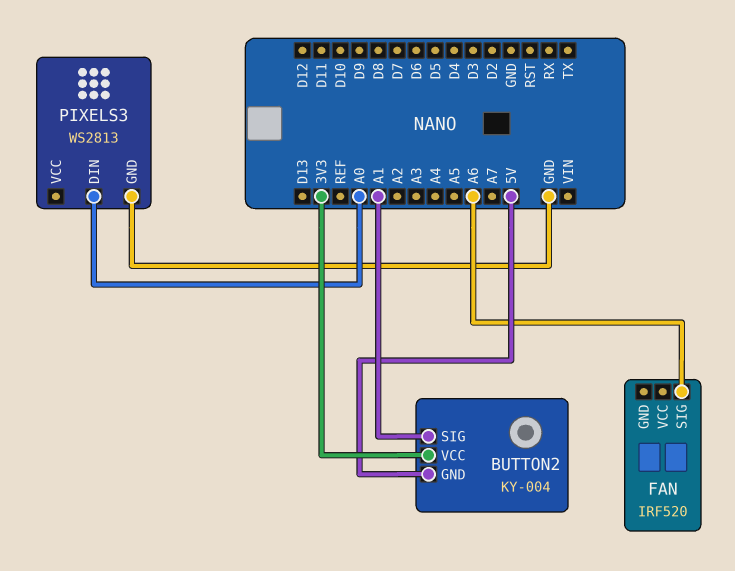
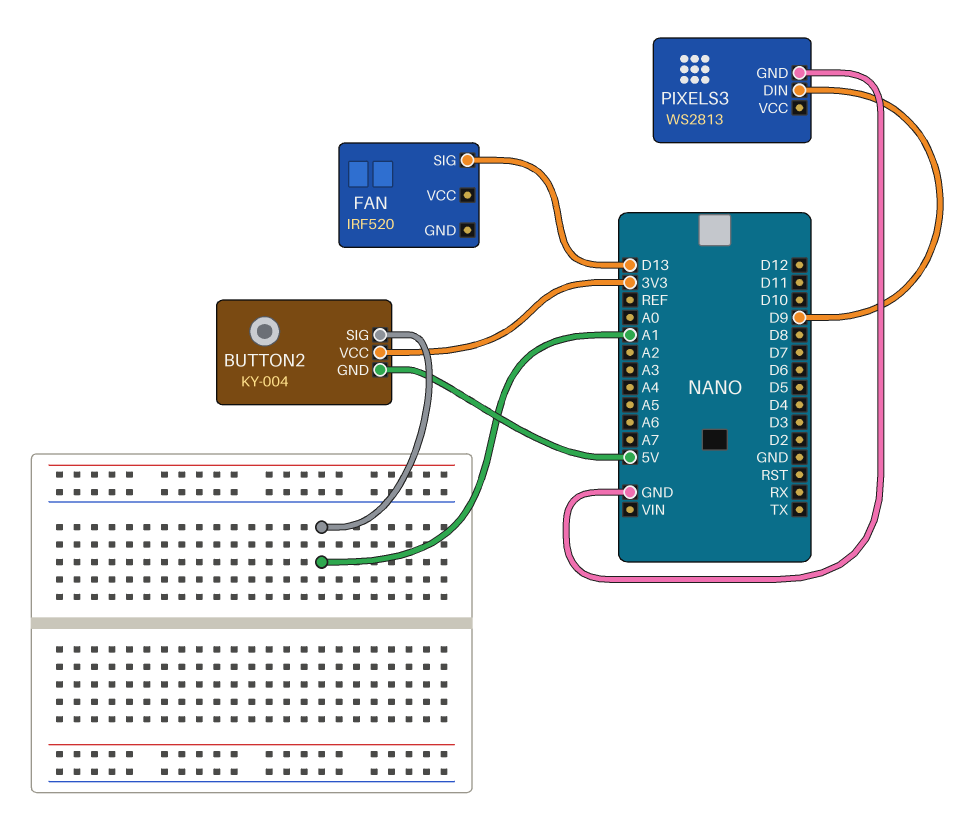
FAN pin SIG: A6 -> D13
PIXELS3 pin DIN: A0 -> D9

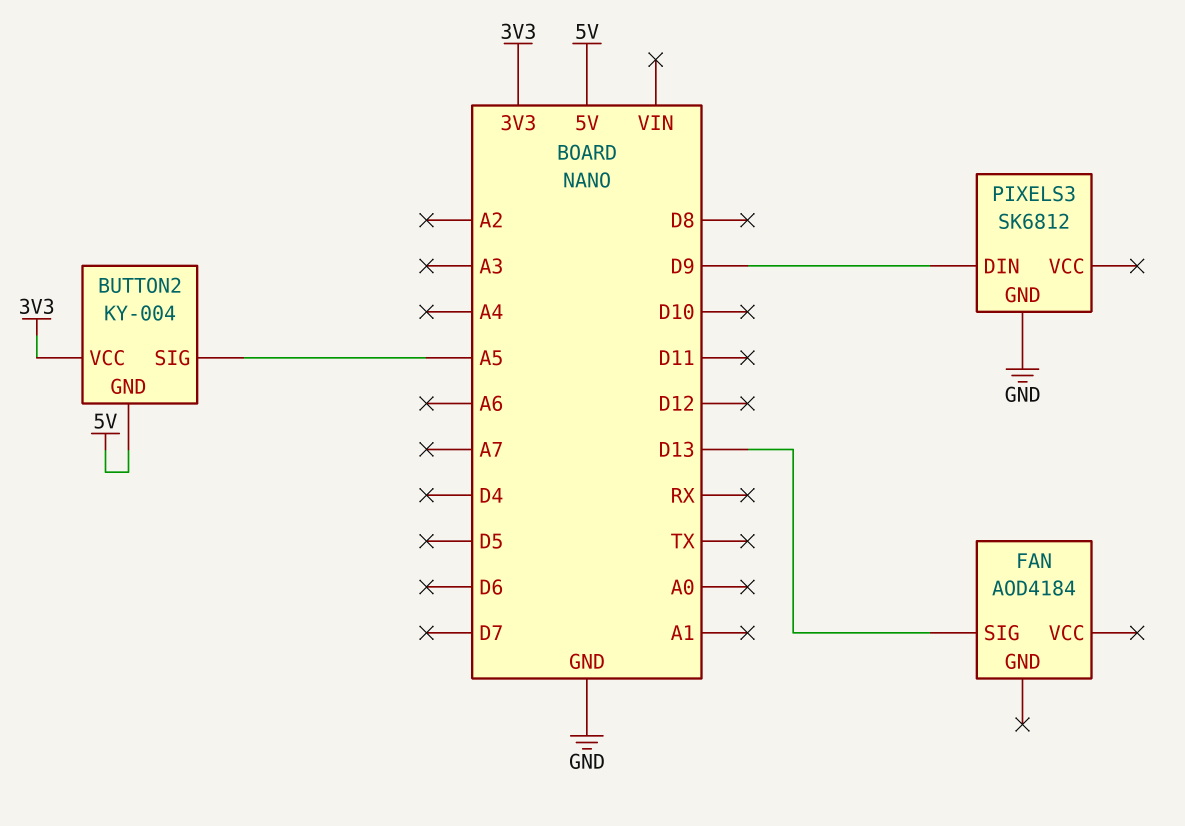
BUTTON2 pin SIG: A1 -> A5
FAN: IRF520 -> AOD4184
PIXELS3: WS2813 -> SK6812

